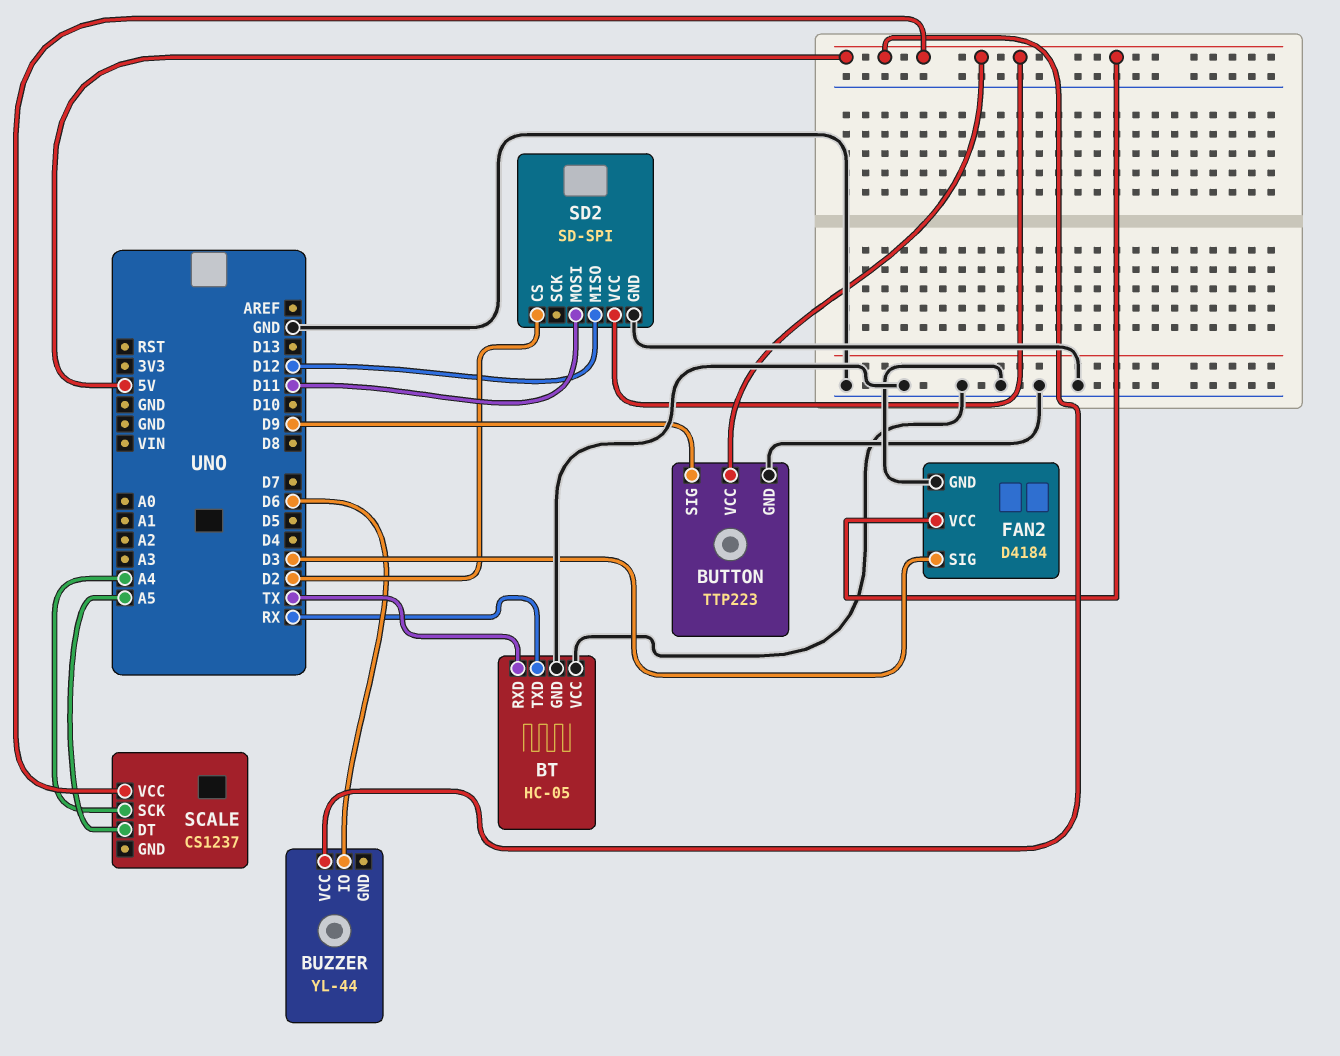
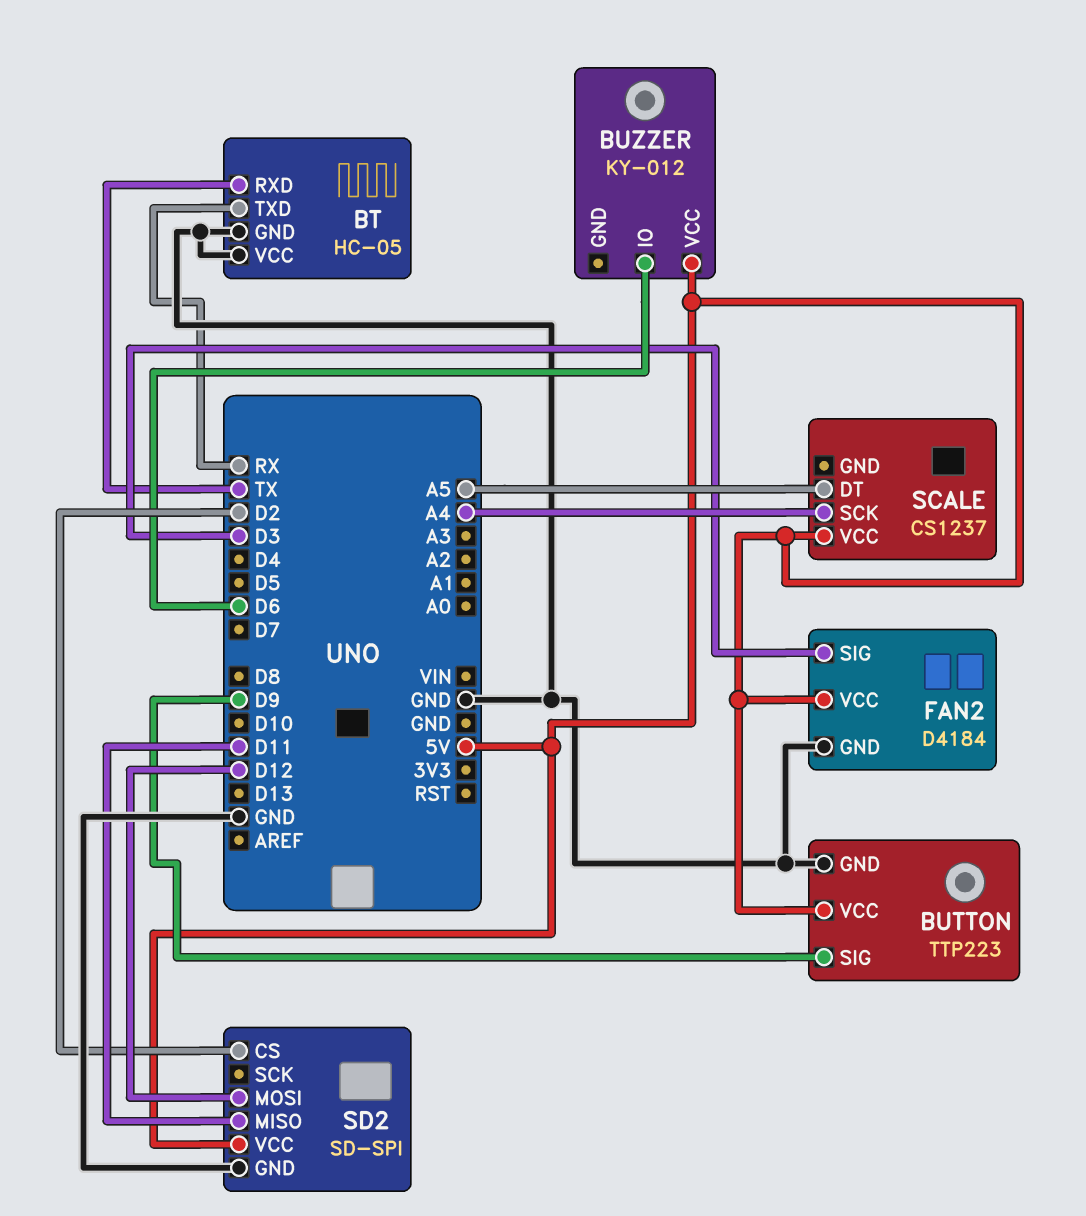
BUZZER: YL-44 -> KY-012
SD2 pin MISO: D12 -> D11
SD2 pin MOSI: D11 -> D12

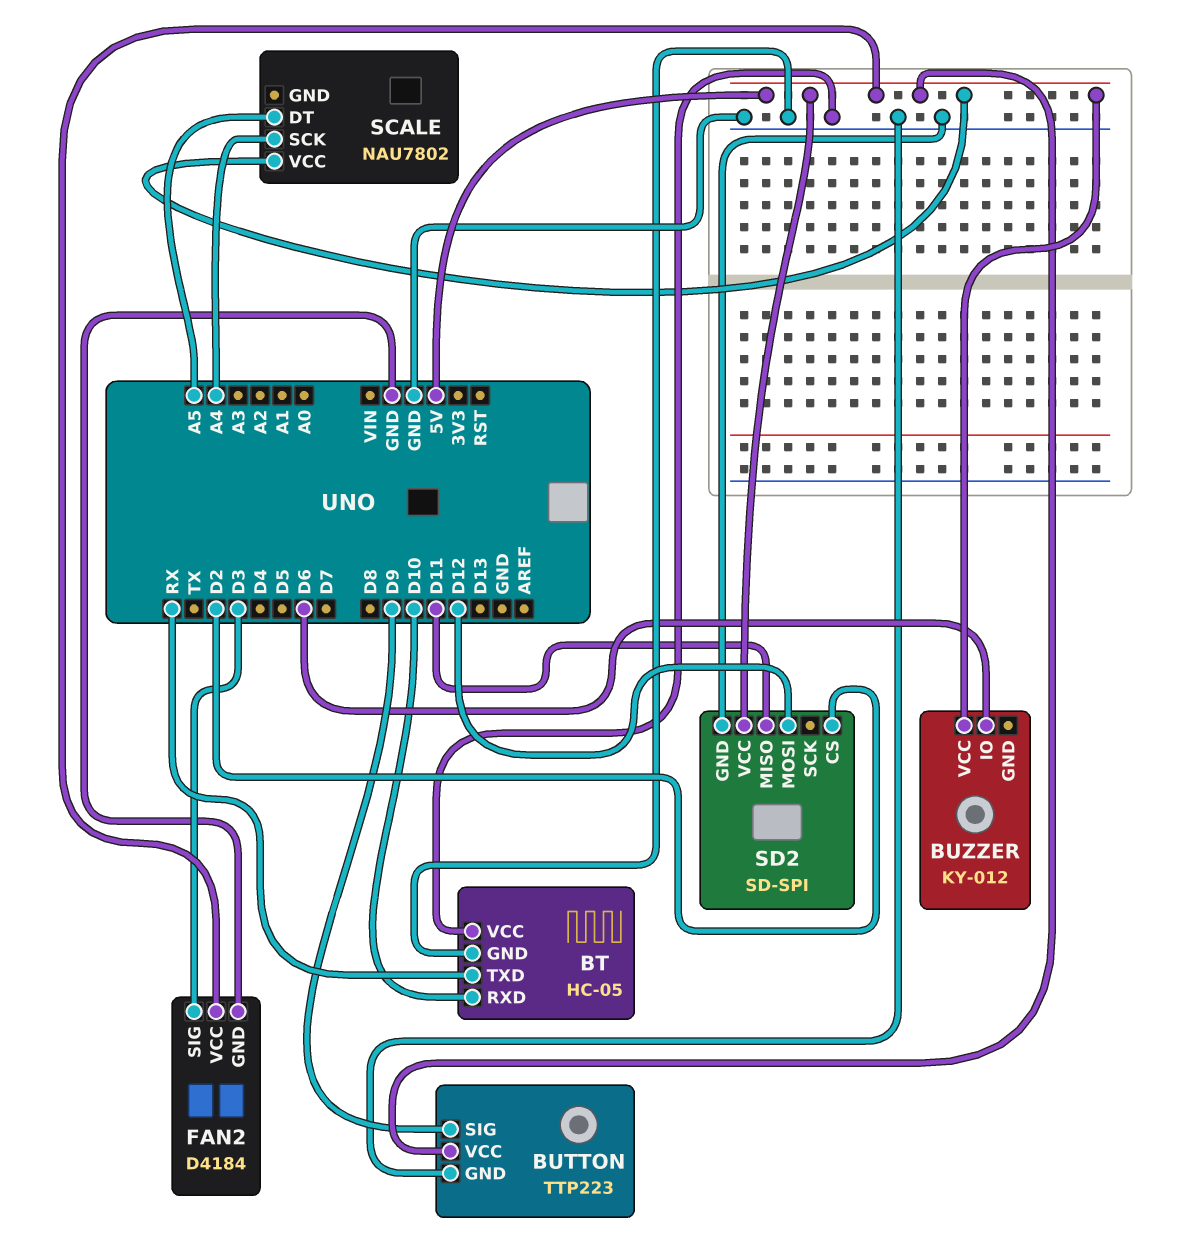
BT pin RXD: TX -> D10
SCALE: CS1237 -> NAU7802

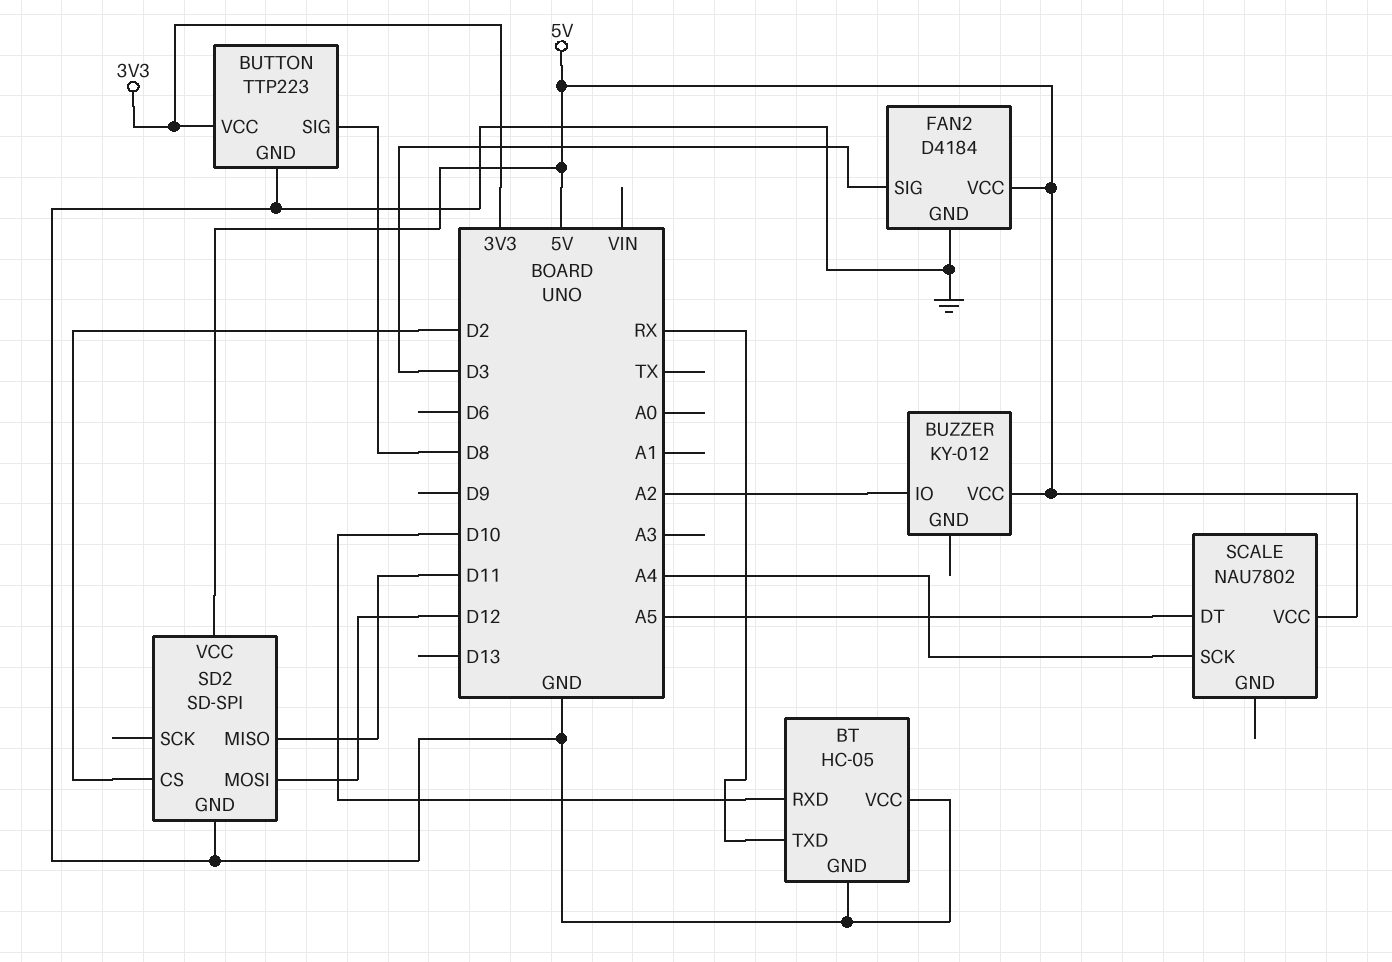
BUTTON pin SIG: D9 -> D8
BUTTON pin VCC: 5V -> 3V3
BUZZER pin IO: D6 -> A2

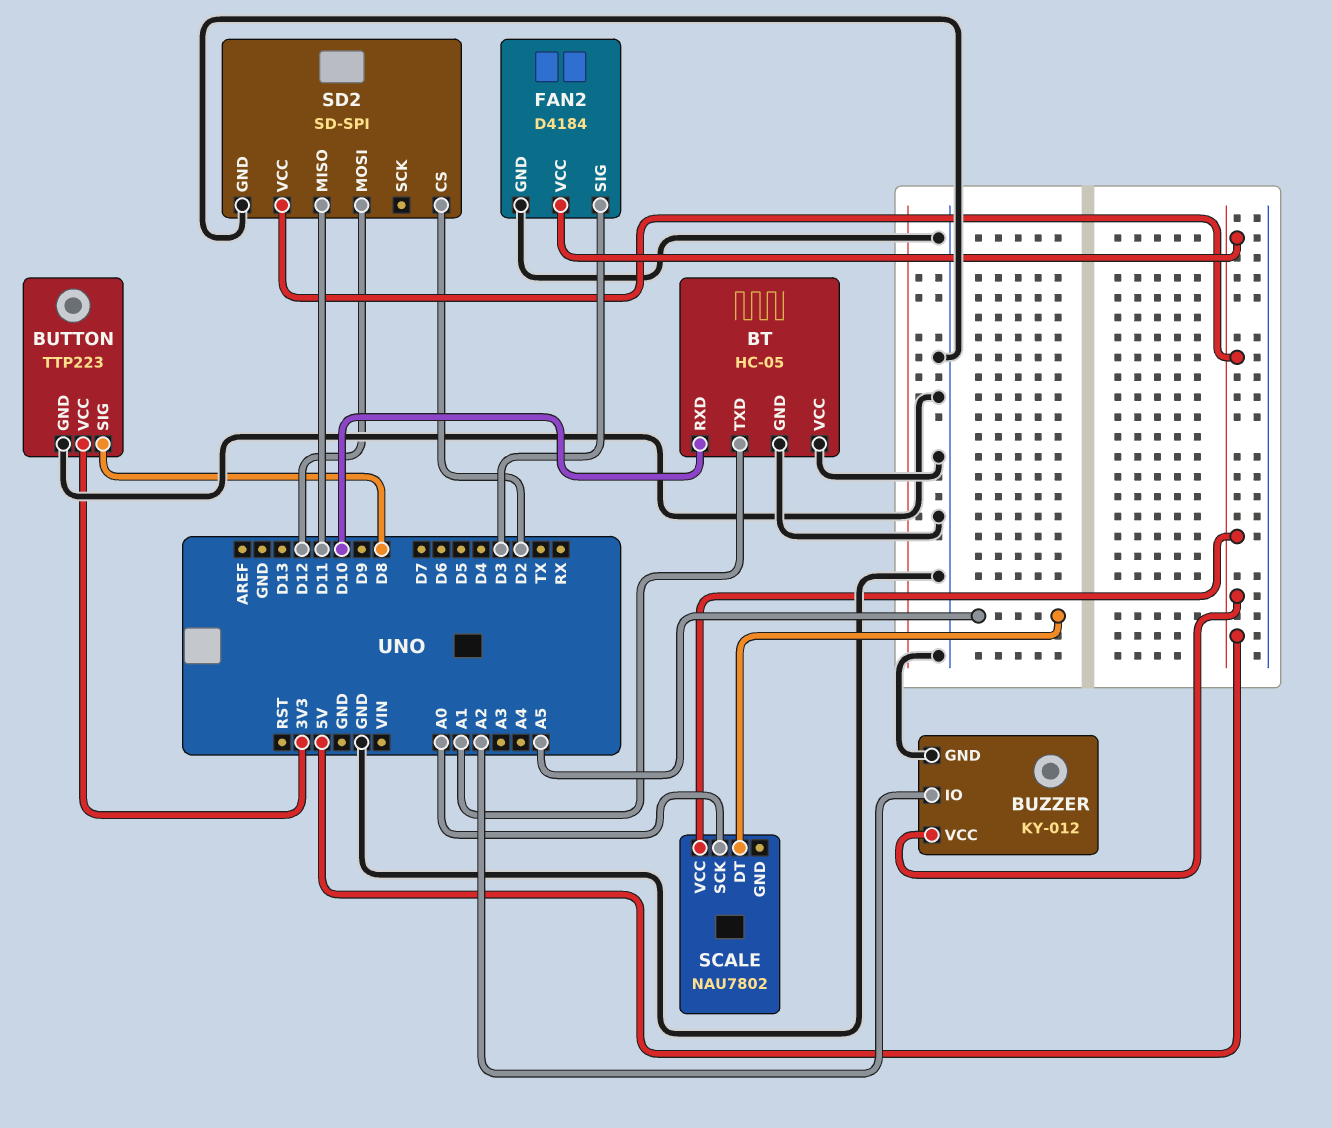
BT pin TXD: RX -> A1
BUZZER pin GND: none -> GND
SCALE pin SCK: A4 -> A0

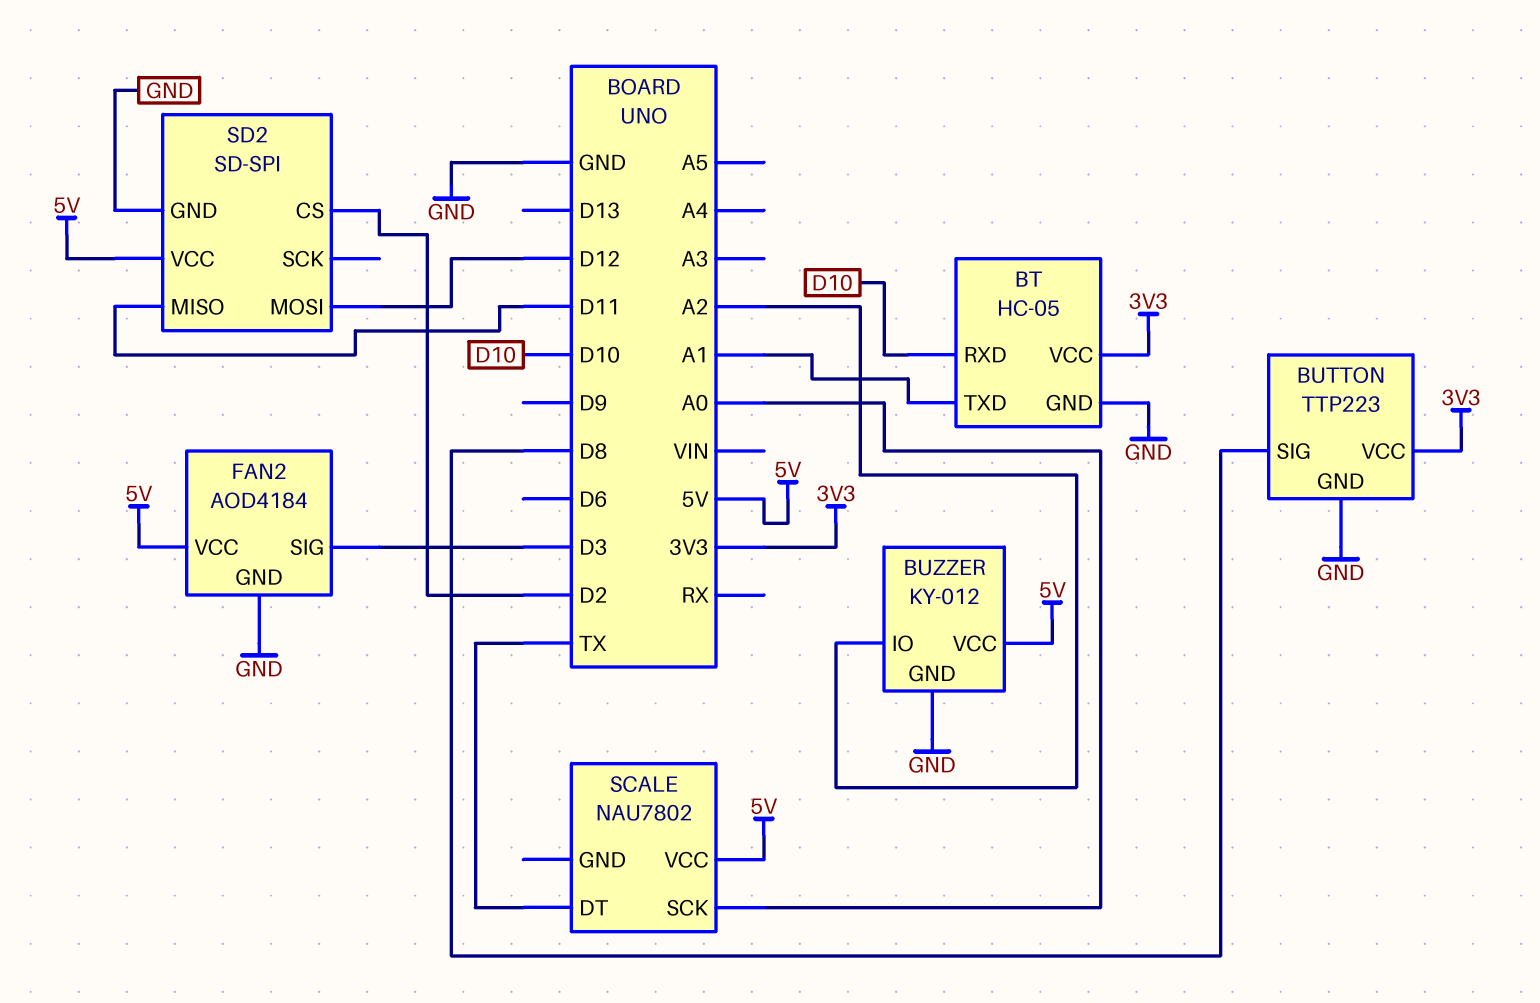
BT pin VCC: GND -> 3V3
FAN2: D4184 -> AOD4184
SCALE pin DT: A5 -> TX

